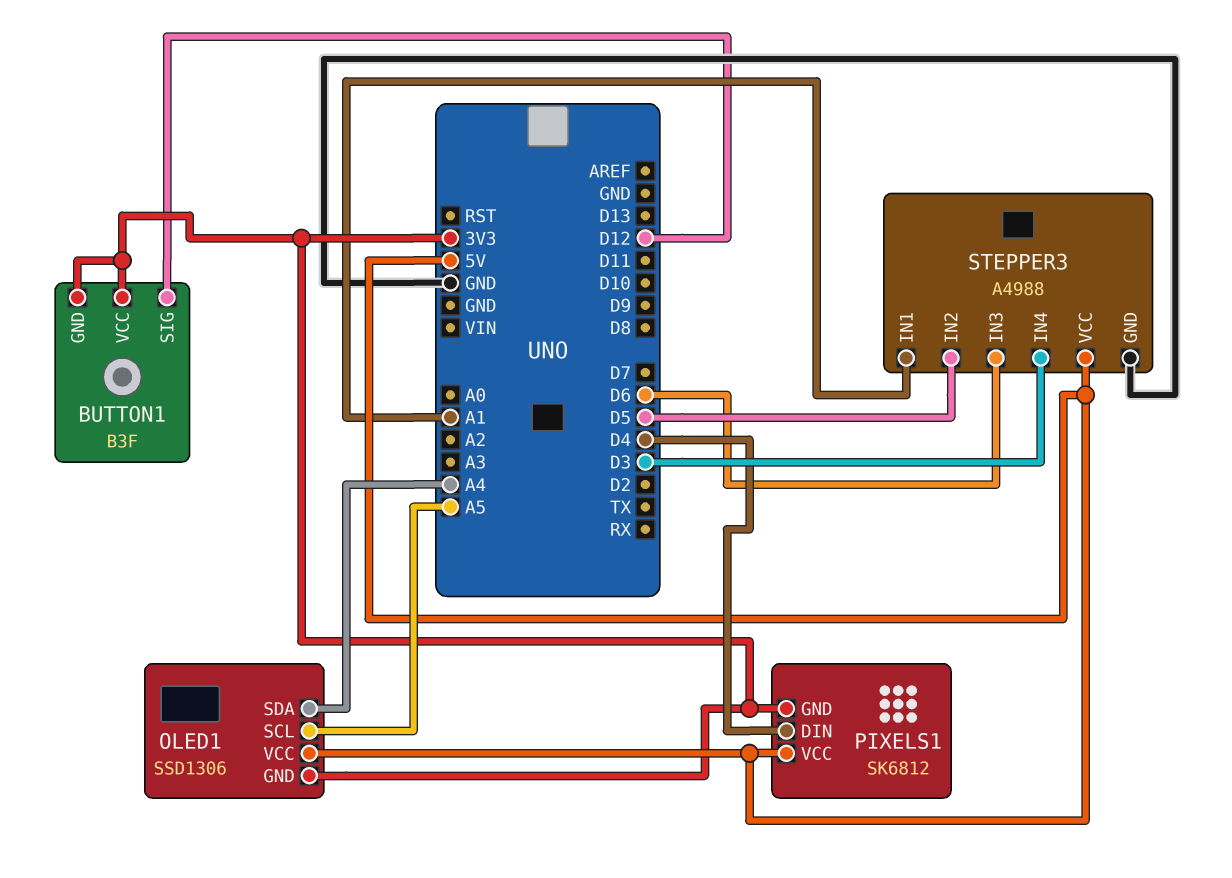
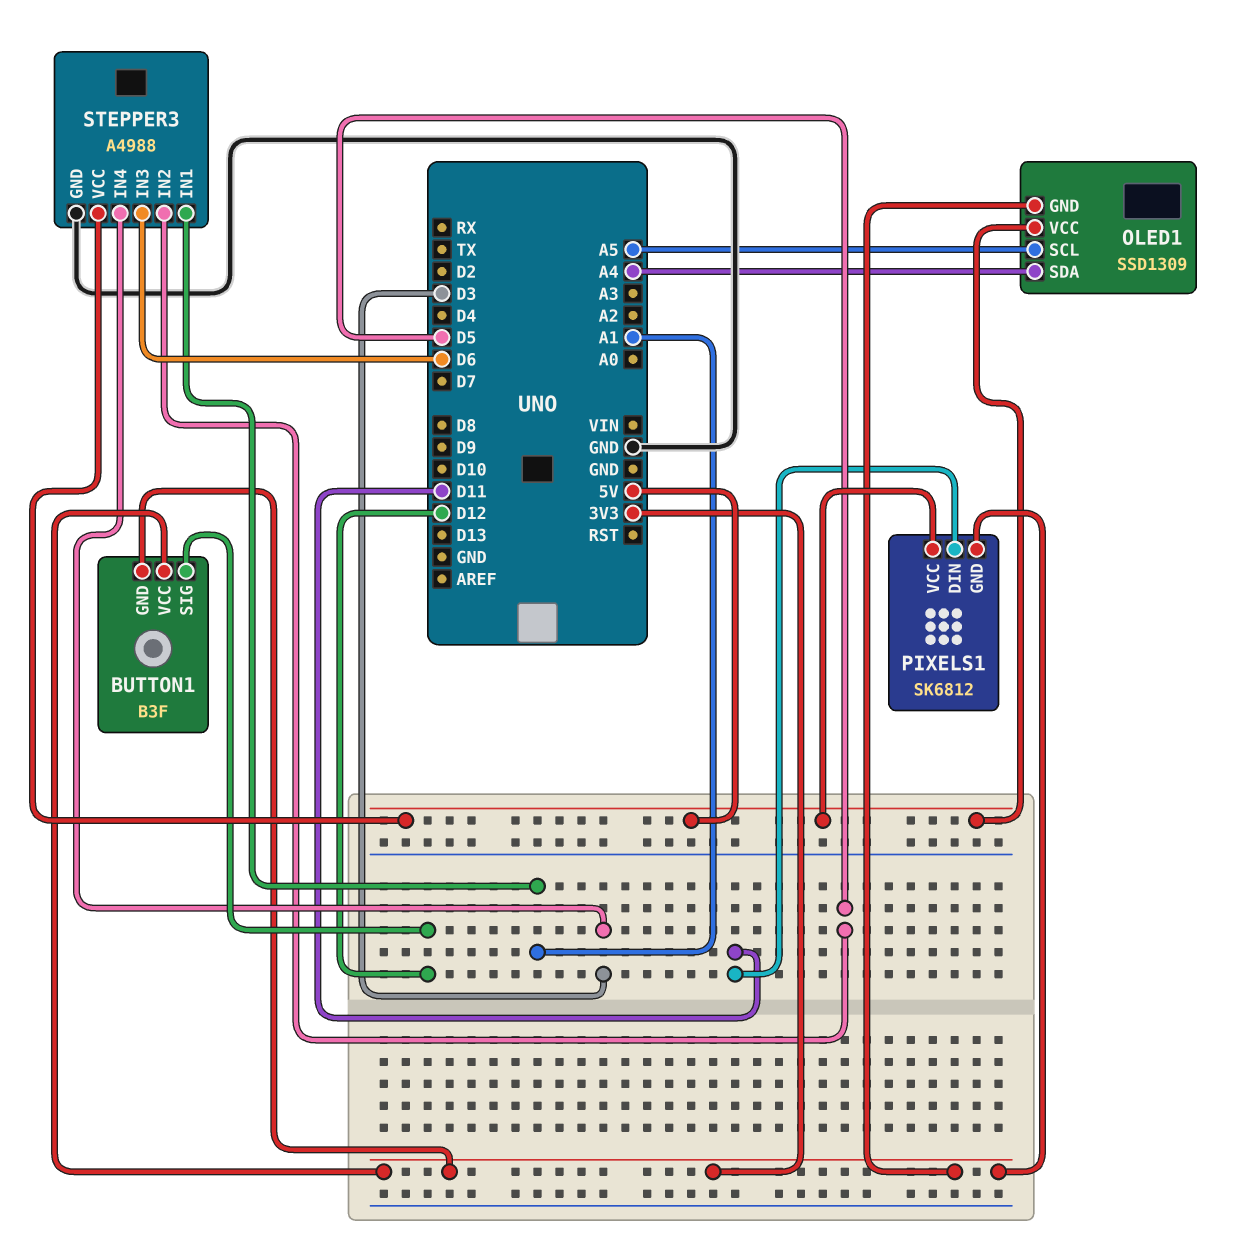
OLED1: SSD1306 -> SSD1309
PIXELS1 pin DIN: D4 -> D11

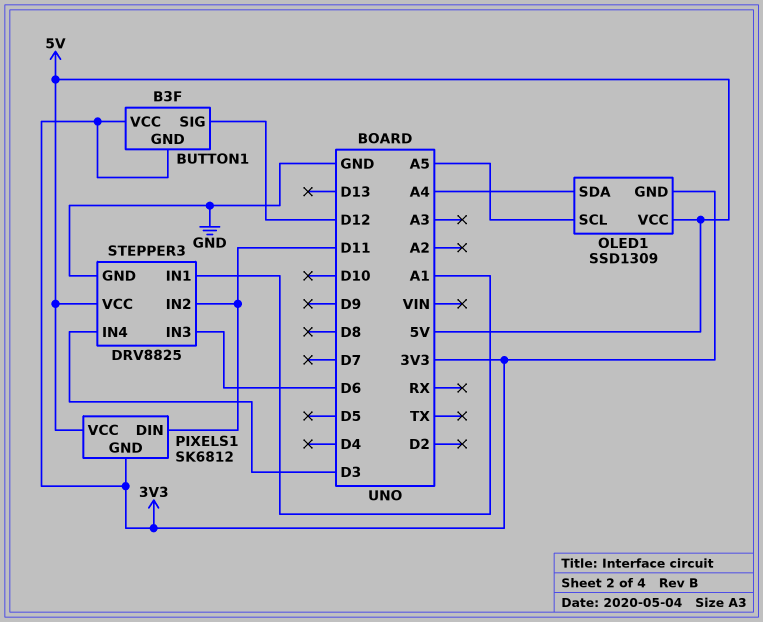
STEPPER3: A4988 -> DRV8825
STEPPER3 pin IN2: D5 -> D11

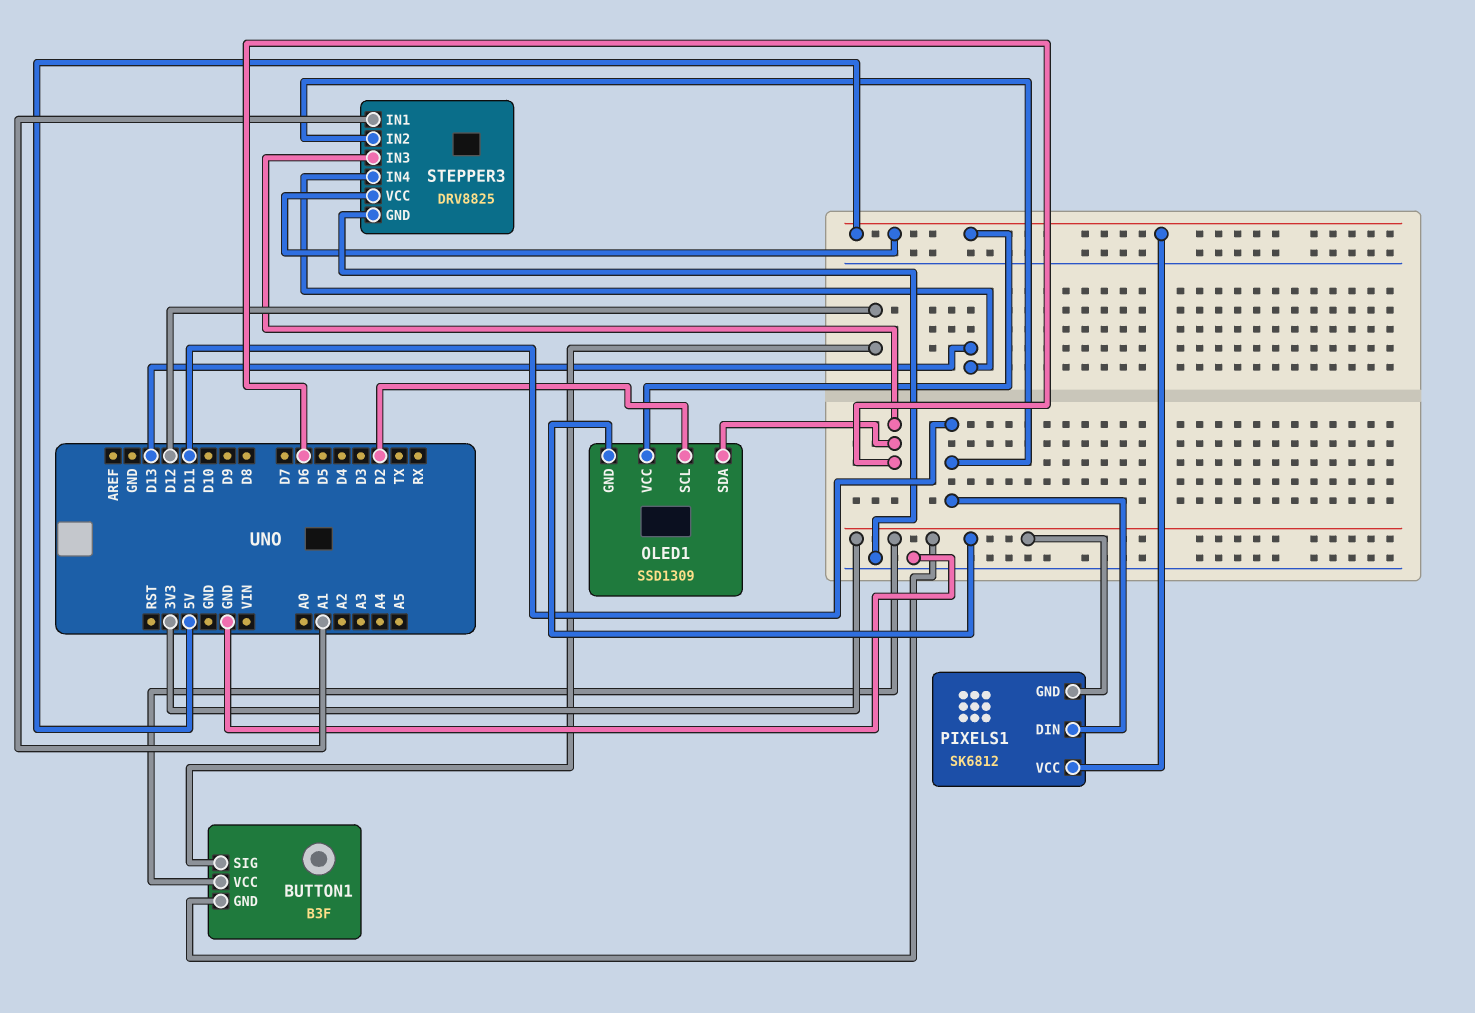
OLED1 pin SCL: A5 -> D2
OLED1 pin SDA: A4 -> D6
STEPPER3 pin IN4: D3 -> D13

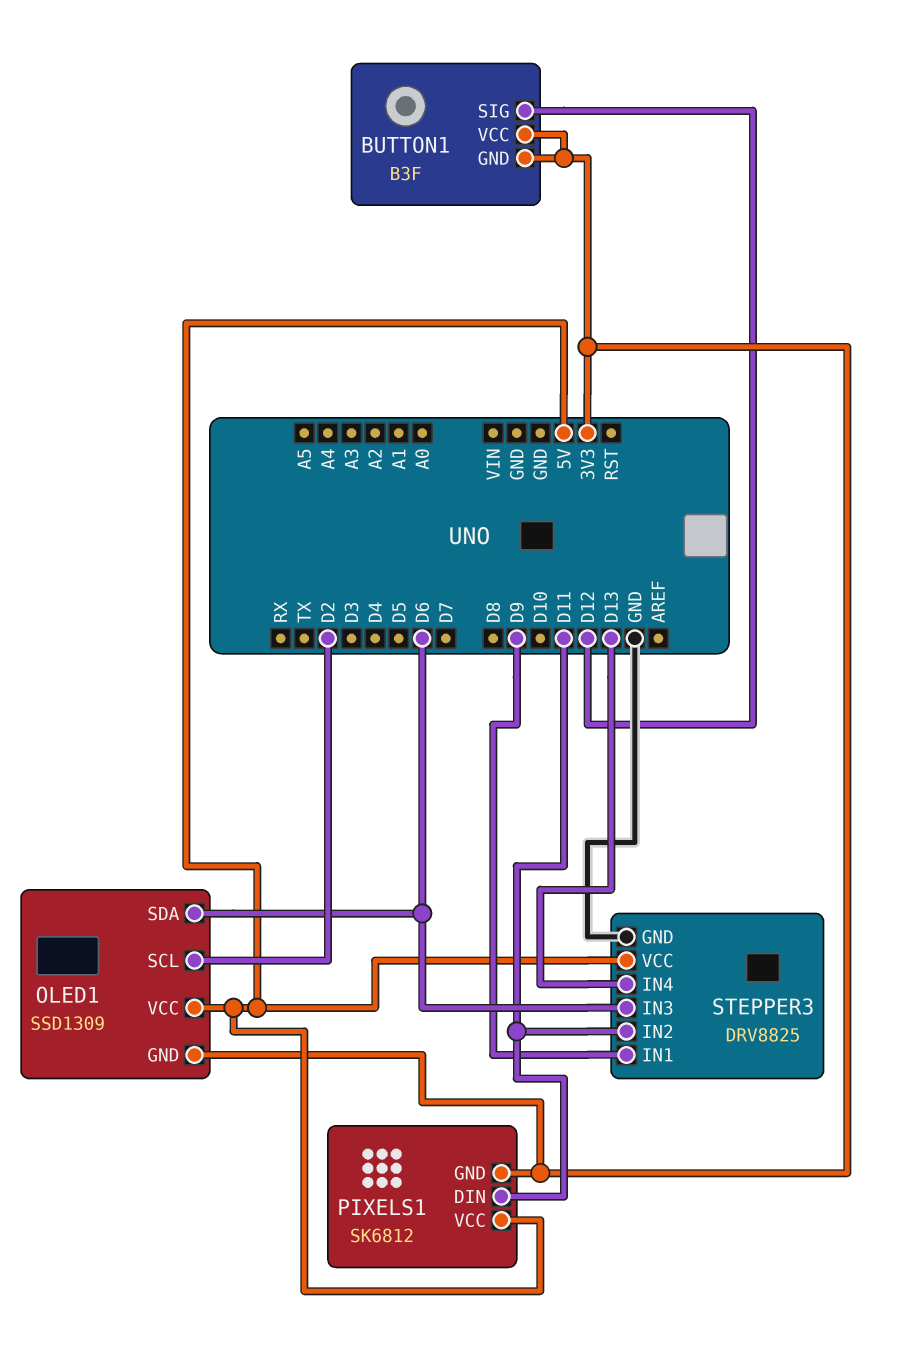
STEPPER3 pin IN1: A1 -> D9

